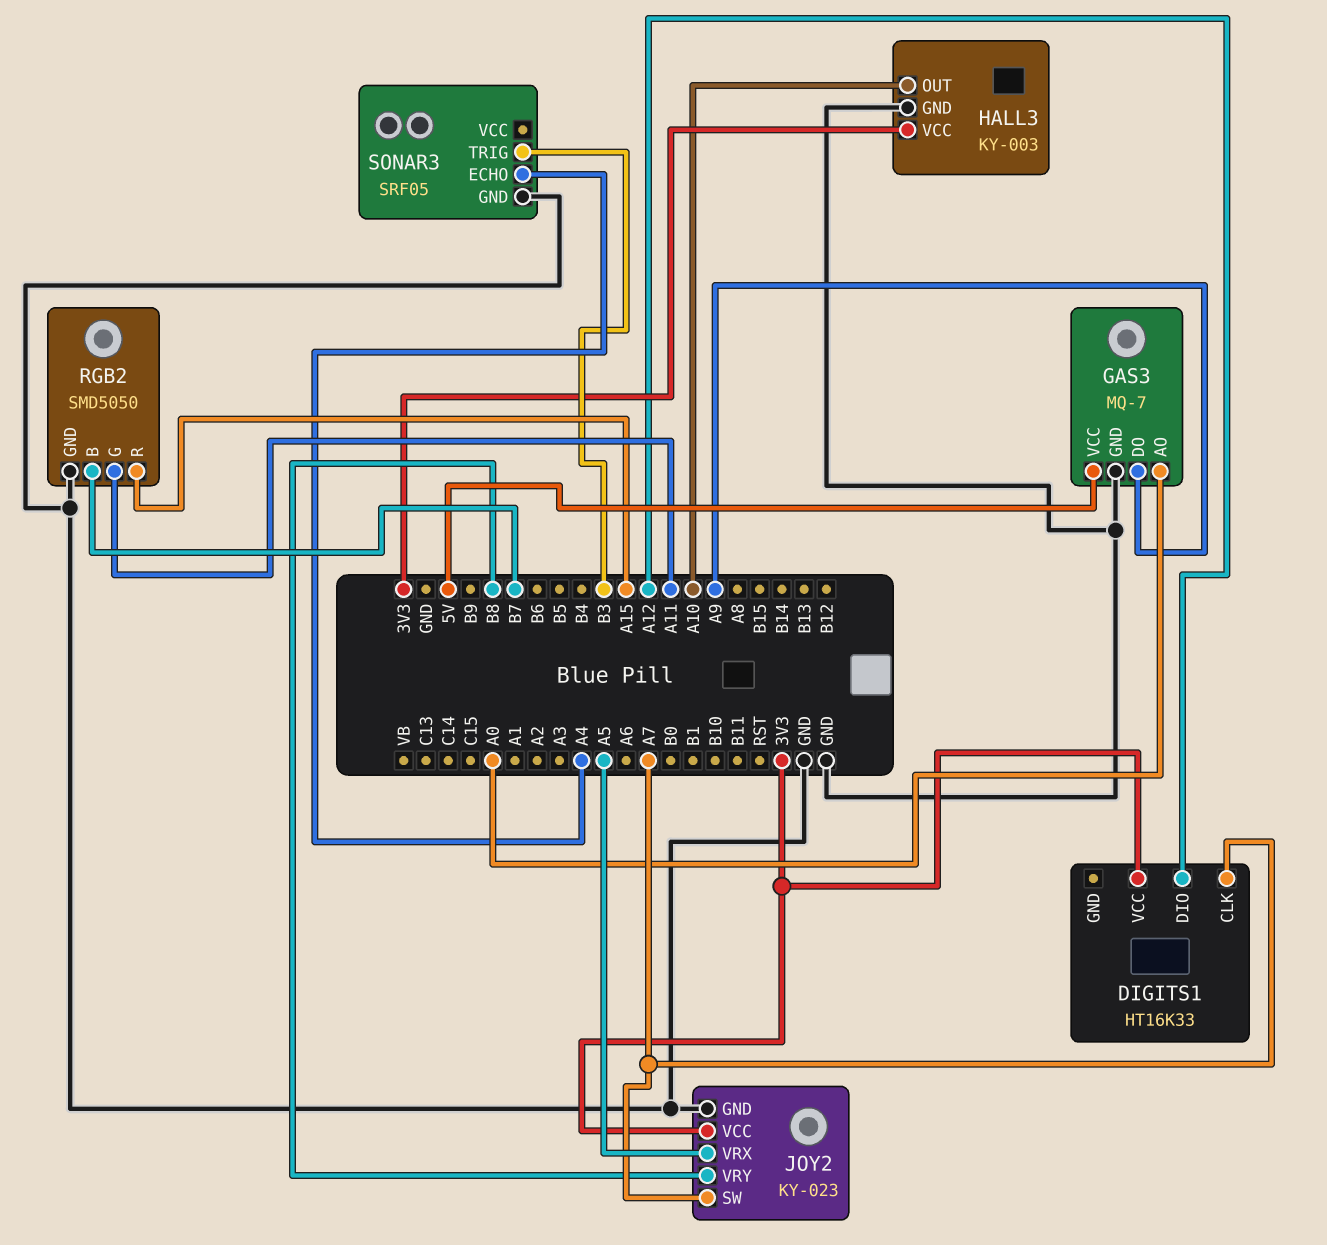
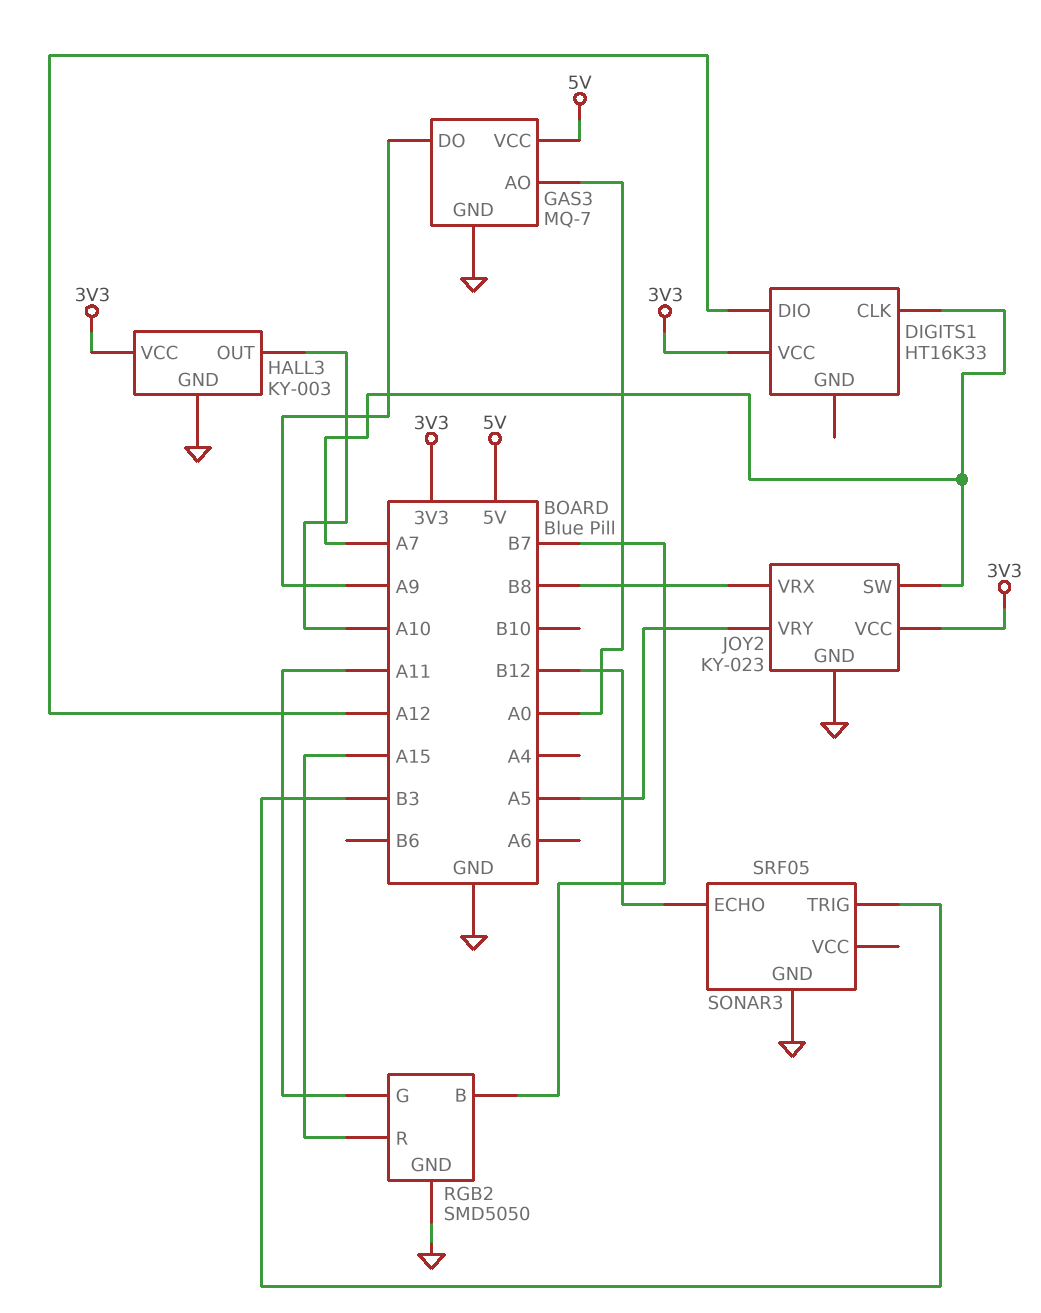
JOY2 pin VRX: A5 -> B8
JOY2 pin VRY: B8 -> A5
SONAR3 pin ECHO: A4 -> B12

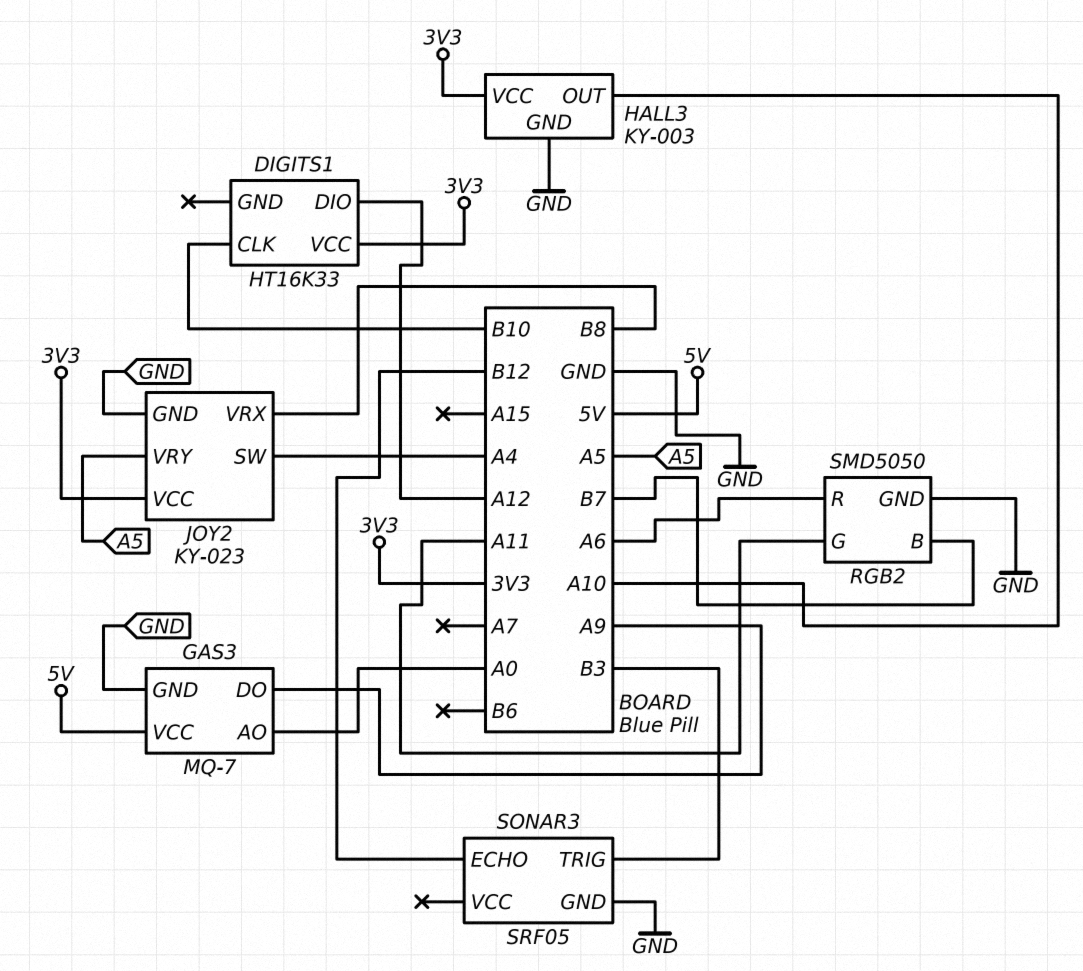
DIGITS1 pin CLK: A7 -> B10
JOY2 pin SW: A7 -> A4
RGB2 pin R: A15 -> A6

